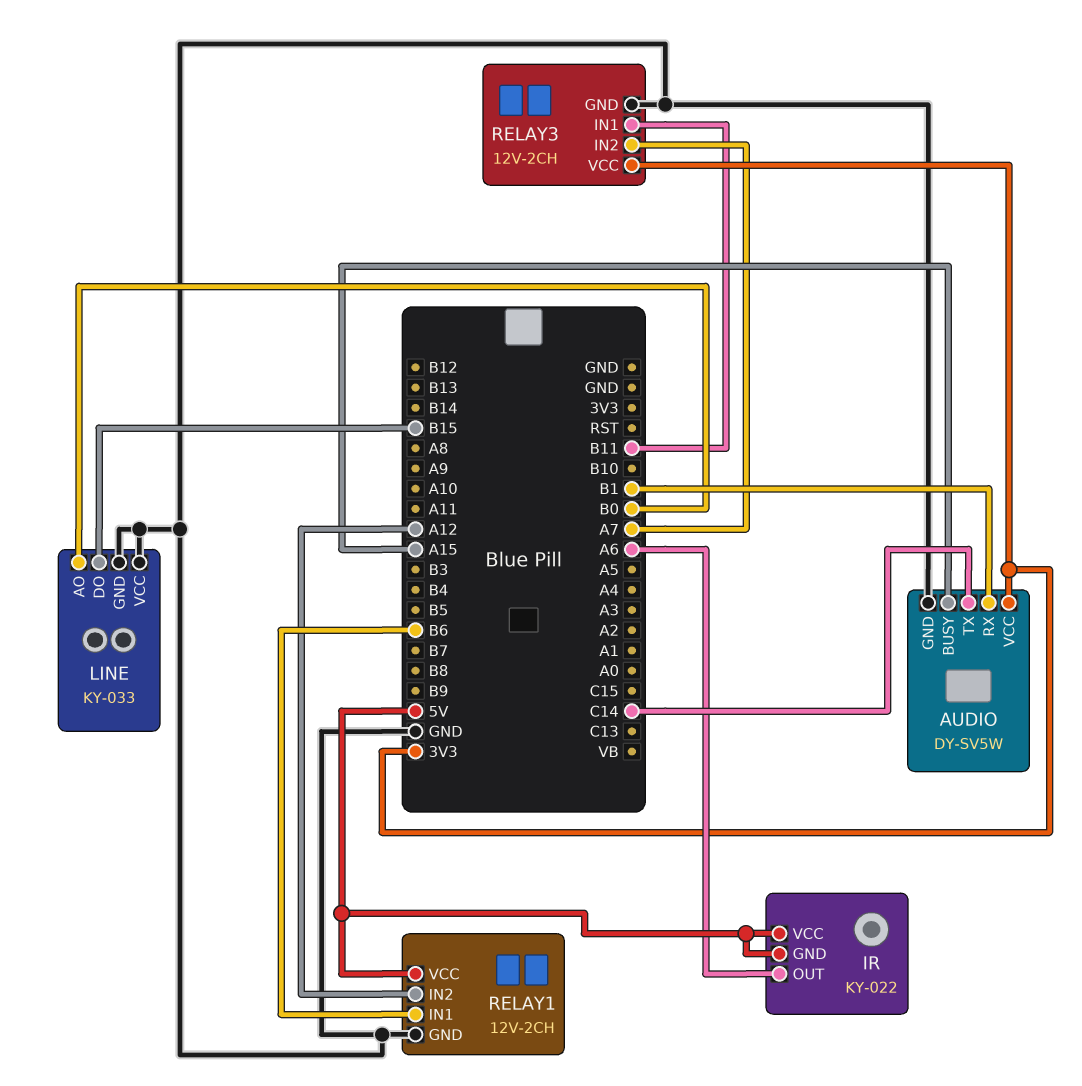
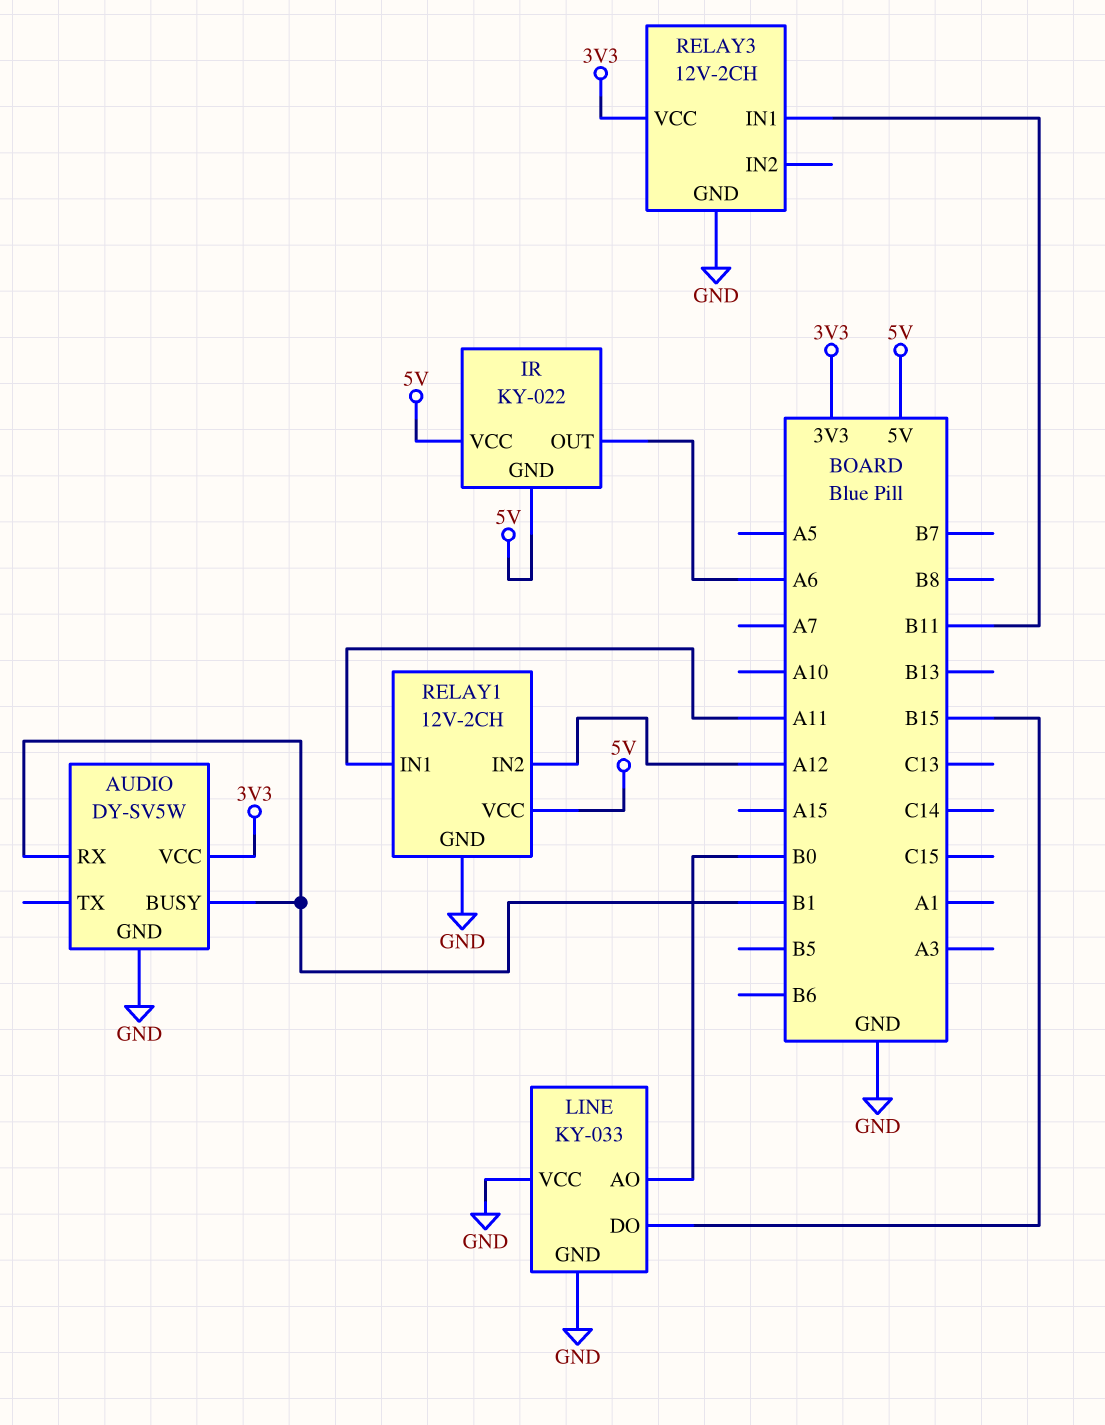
AUDIO pin BUSY: A15 -> B1
AUDIO pin TX: C14 -> none
RELAY1 pin IN1: B6 -> A11
RELAY3 pin IN2: A7 -> none

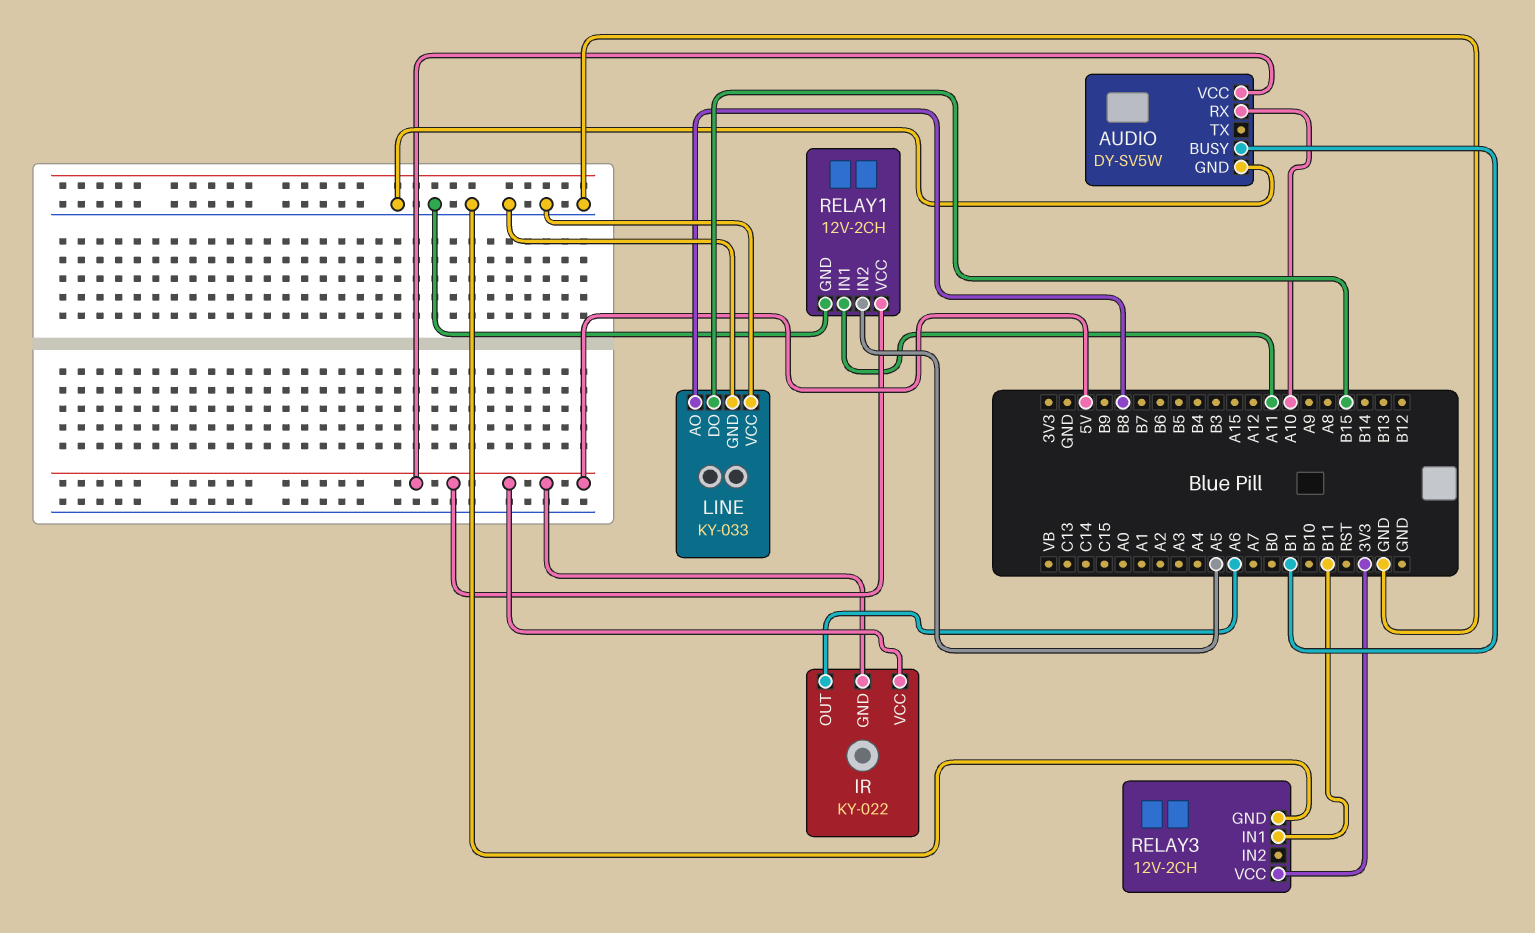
AUDIO pin RX: B1 -> A10
AUDIO pin VCC: 3V3 -> 5V
LINE pin AO: B0 -> B8
RELAY1 pin IN2: A12 -> A5

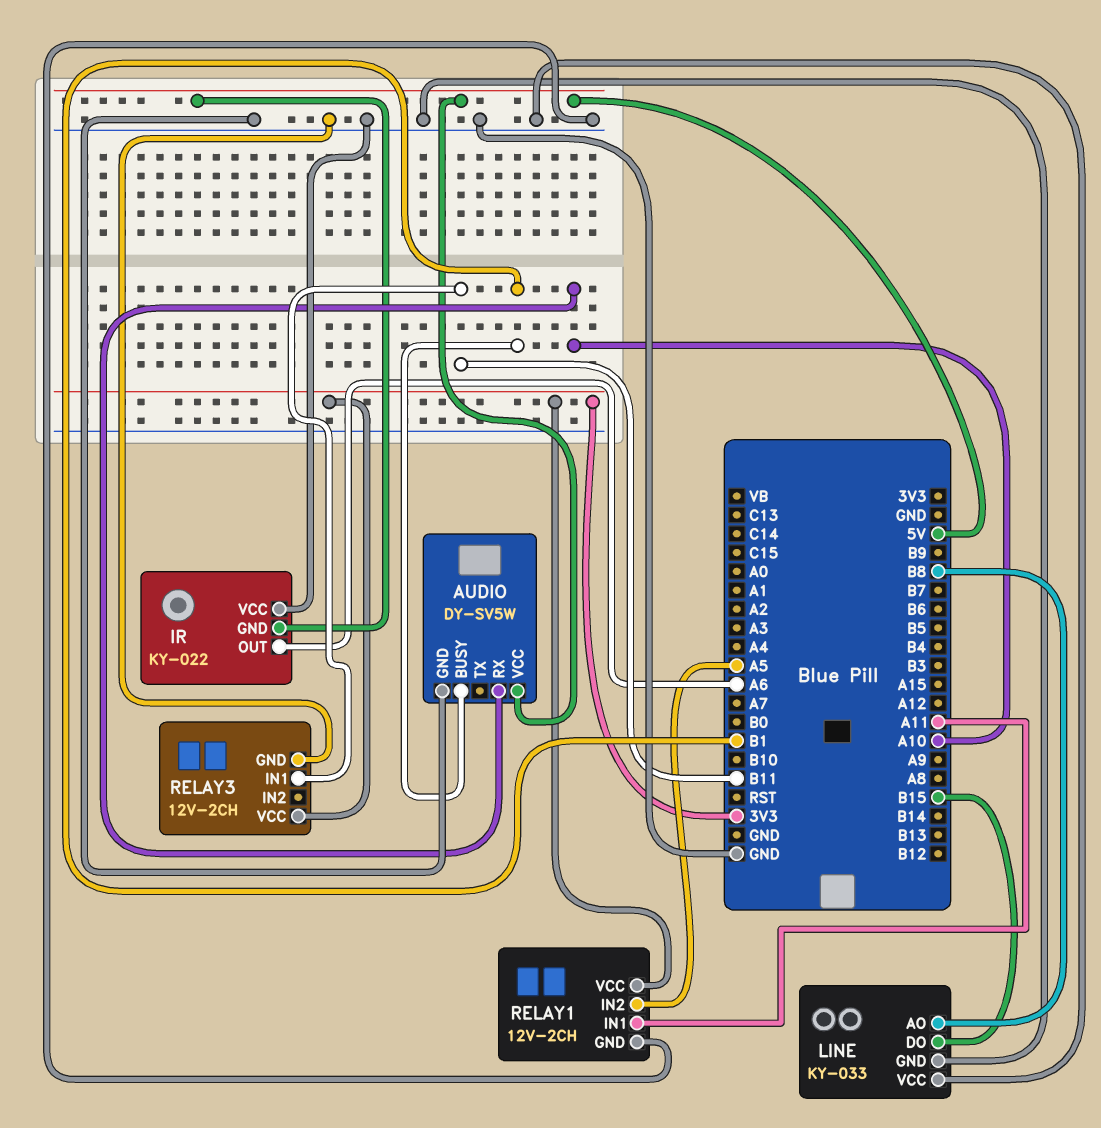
IR pin VCC: 5V -> GND
RELAY1 pin VCC: 5V -> 3V3

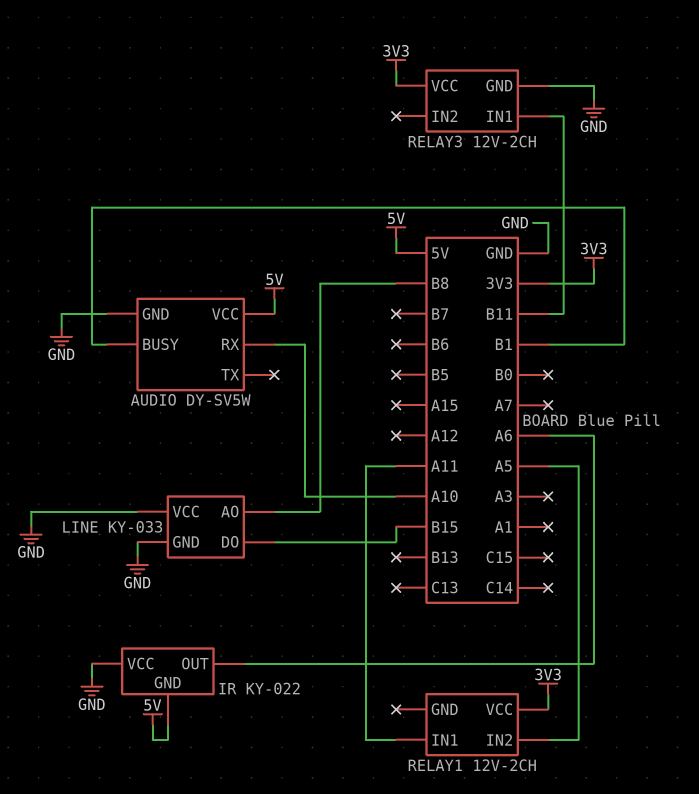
RELAY1 pin GND: GND -> none

